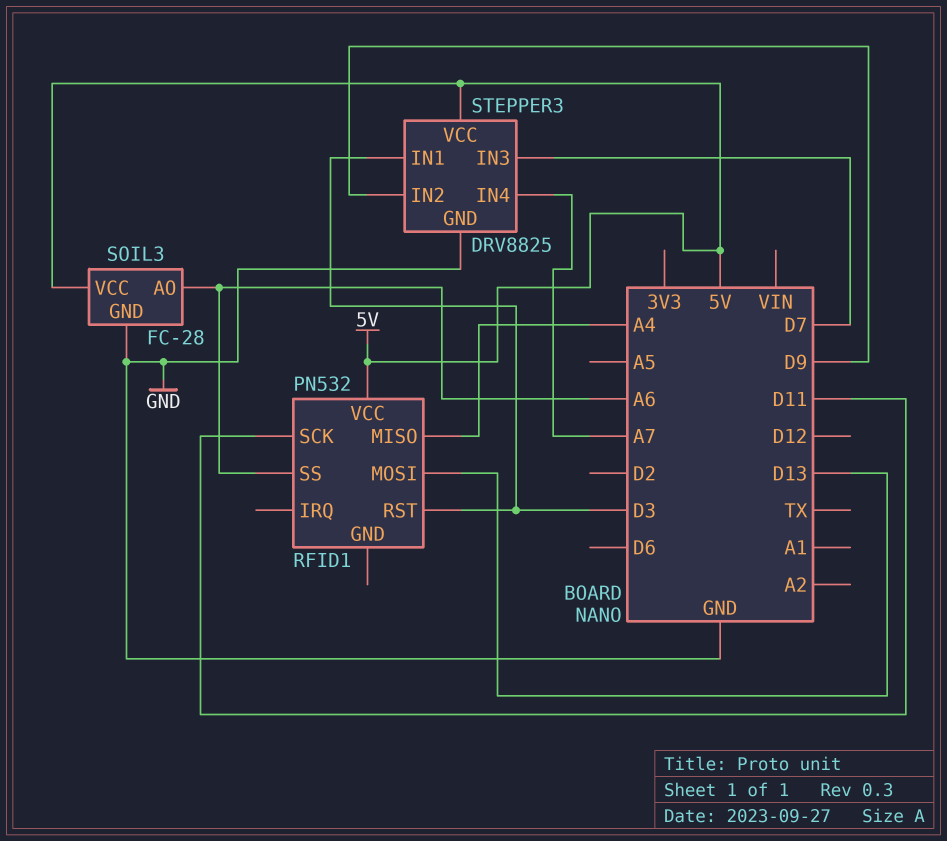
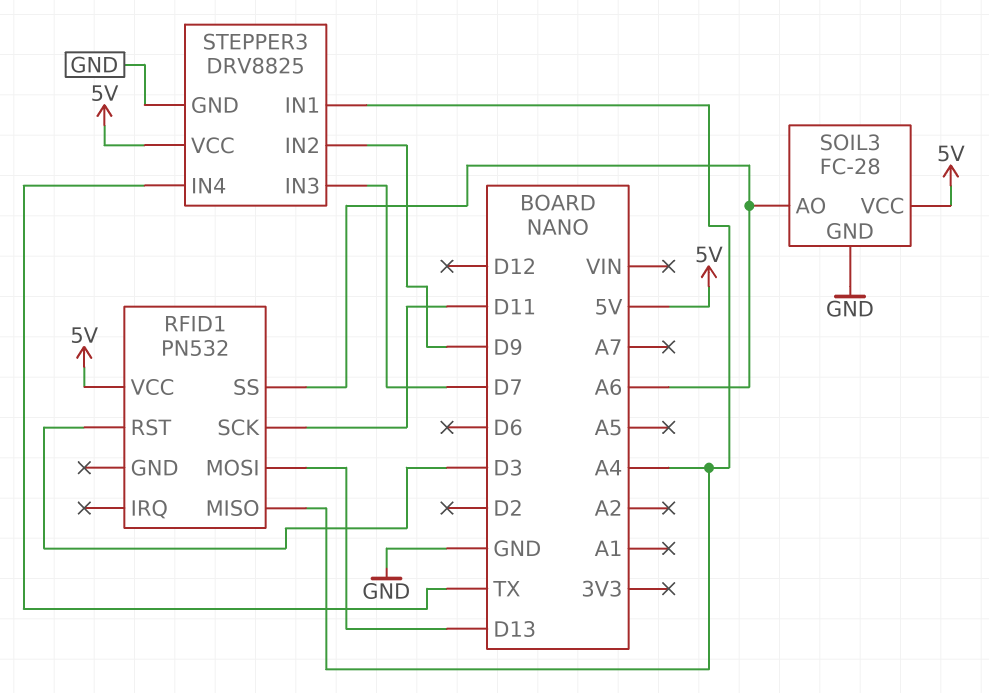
STEPPER3 pin IN1: D3 -> A4
STEPPER3 pin IN4: A7 -> TX

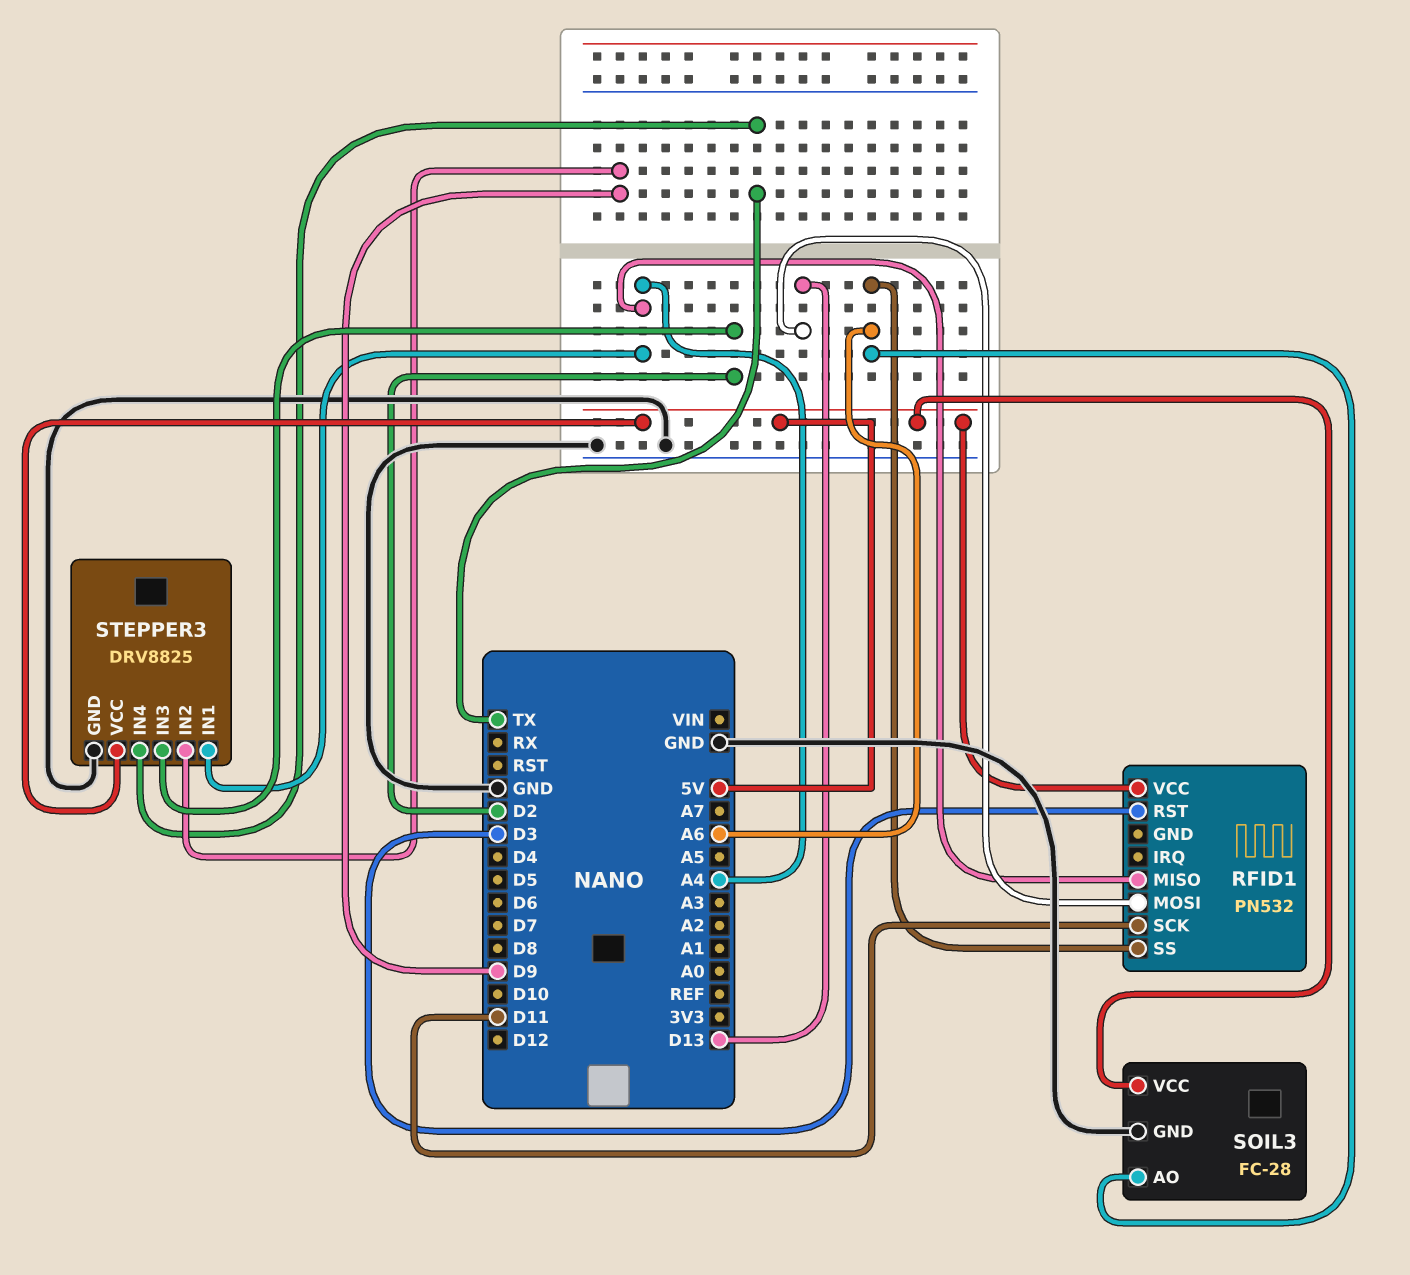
STEPPER3 pin IN3: D7 -> D2

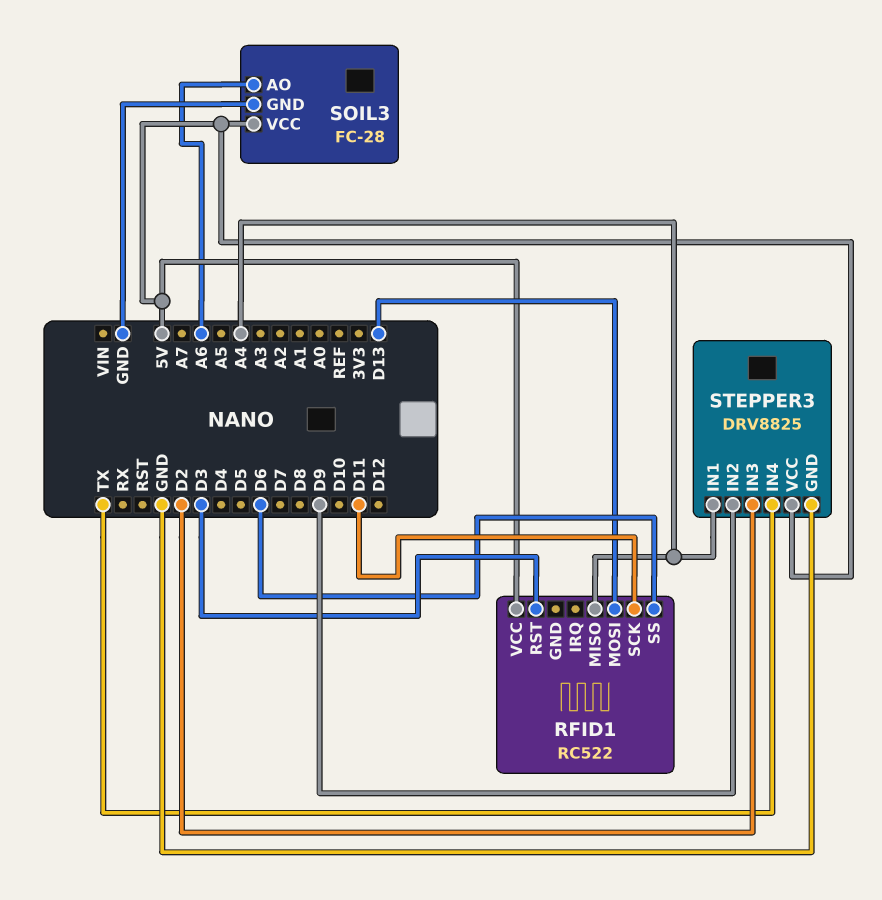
RFID1: PN532 -> RC522
RFID1 pin SS: A6 -> D6

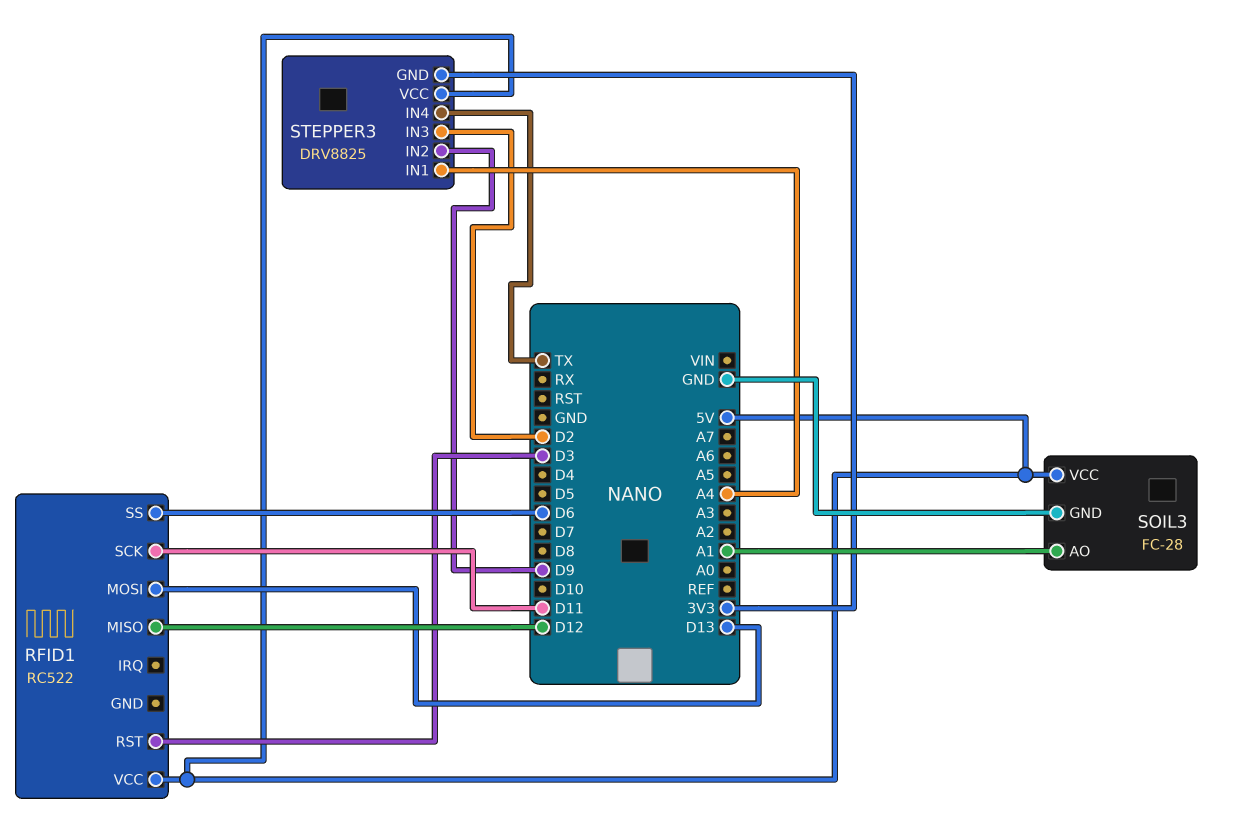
RFID1 pin MISO: A4 -> D12
SOIL3 pin AO: A6 -> A1
STEPPER3 pin GND: GND -> 3V3

